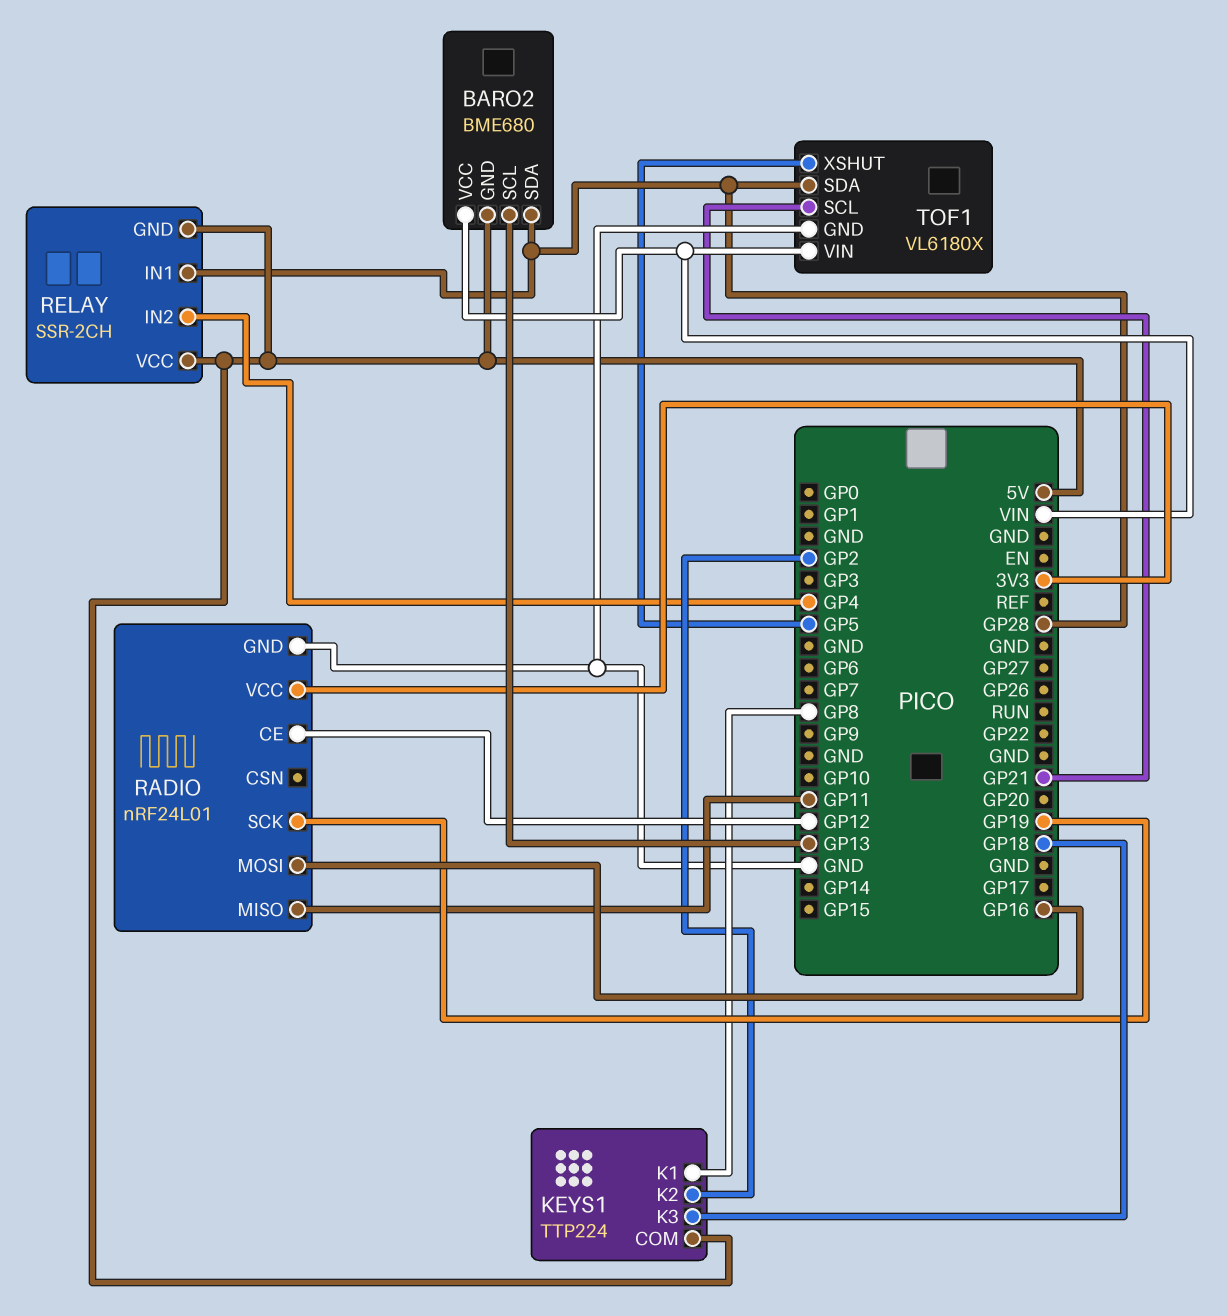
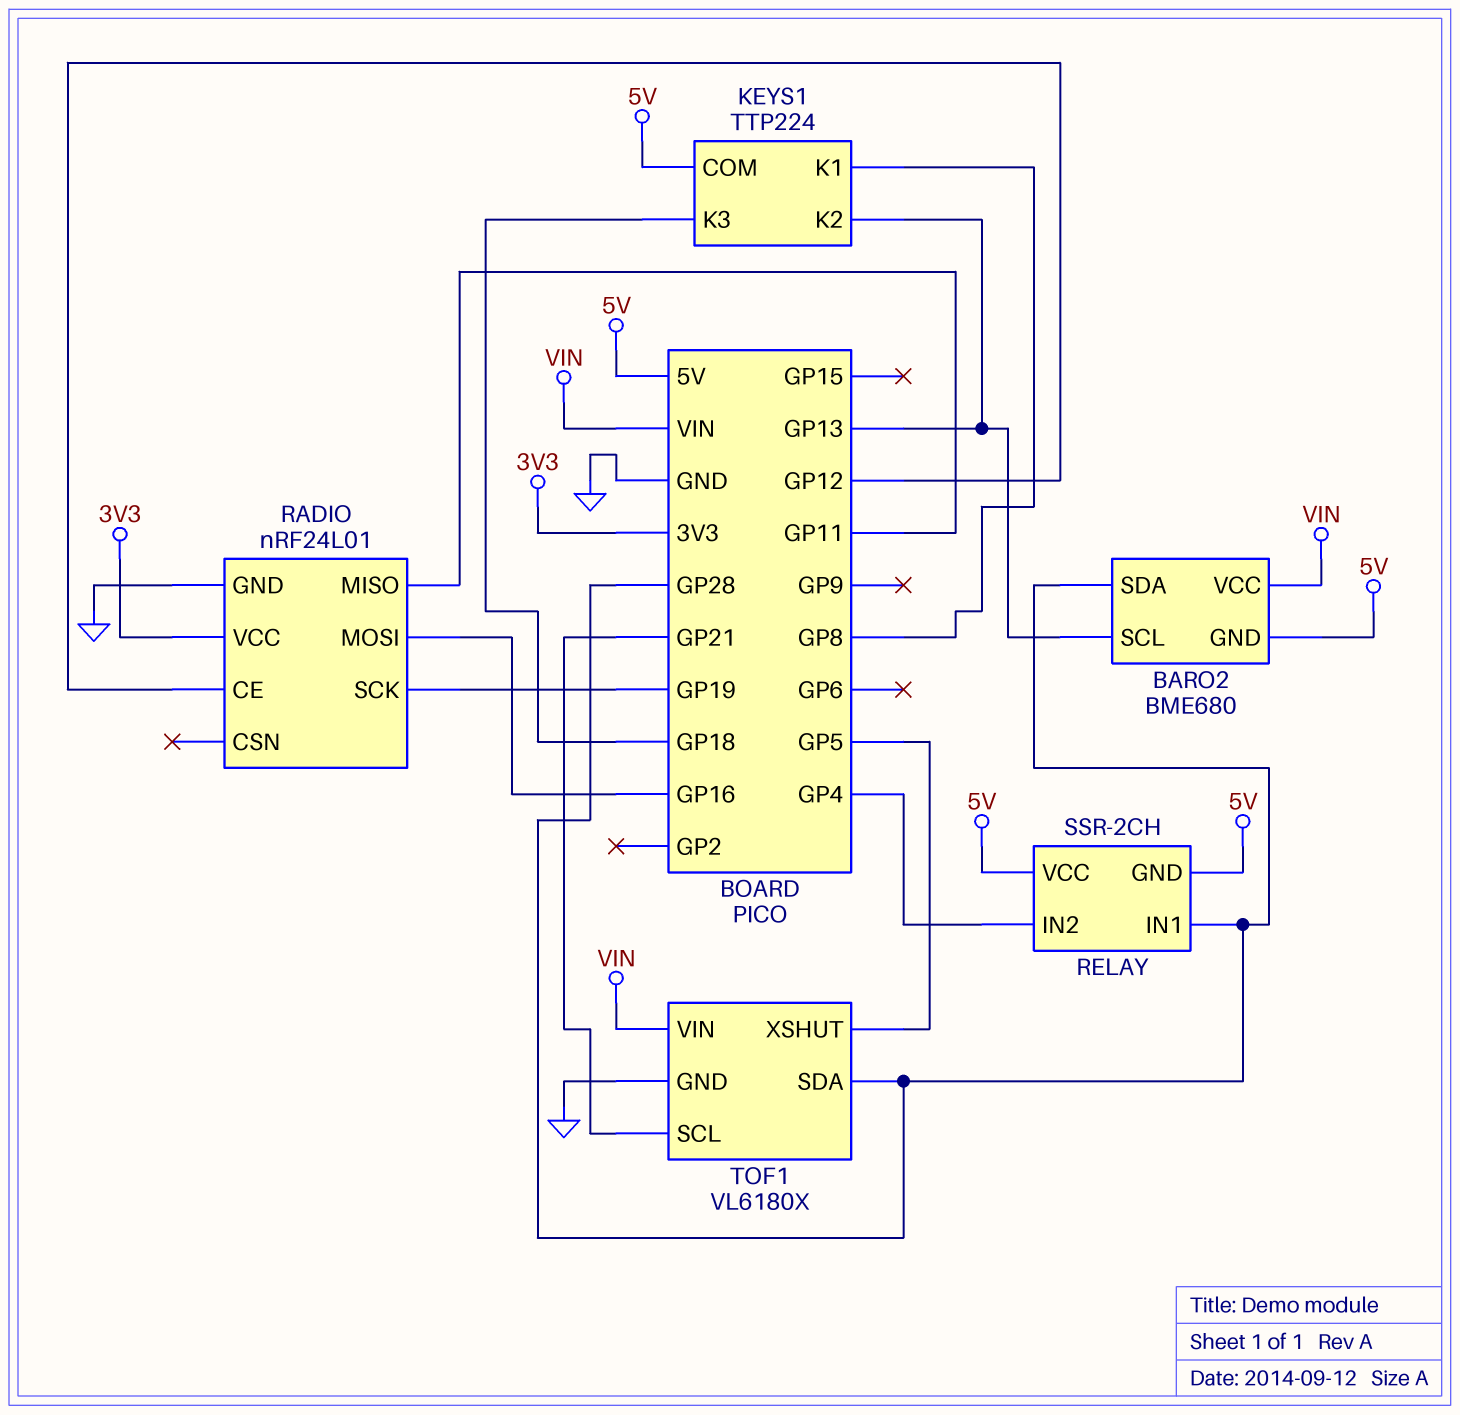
KEYS1 pin K2: GP2 -> GP13

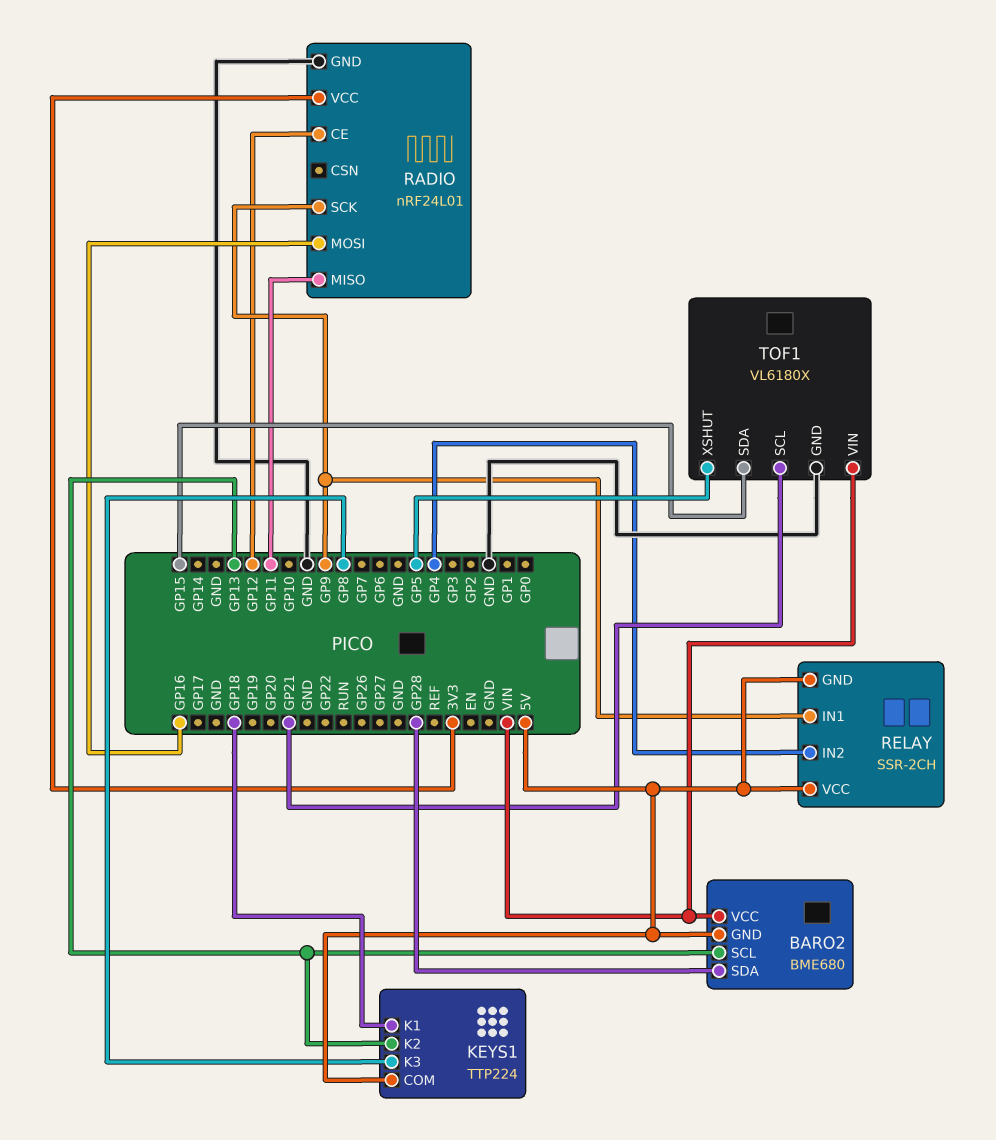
KEYS1 pin K1: GP8 -> GP18
KEYS1 pin K3: GP18 -> GP8
RADIO pin SCK: GP19 -> GP9
RELAY pin IN1: GP28 -> GP9
TOF1 pin SDA: GP28 -> GP15

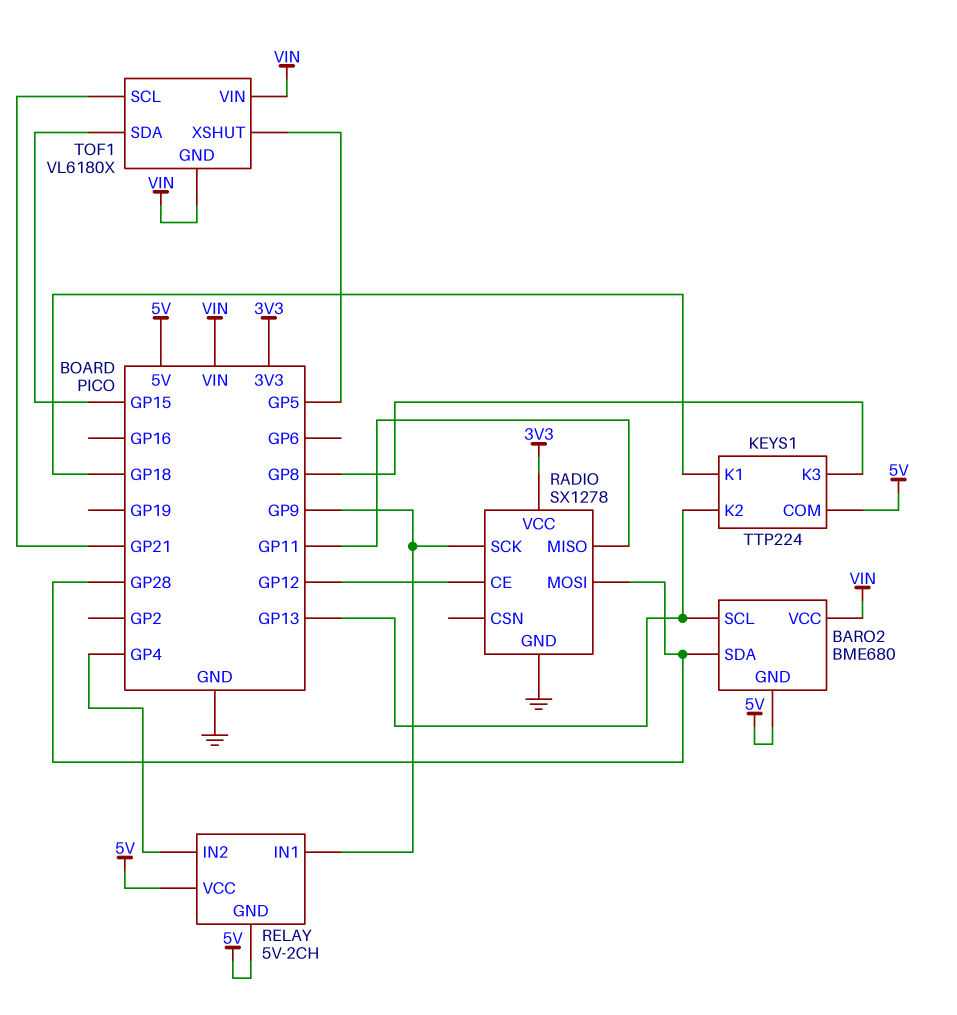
RADIO: nRF24L01 -> SX1278
RADIO pin MOSI: GP16 -> GP28
RELAY: SSR-2CH -> 5V-2CH
TOF1 pin GND: GND -> VIN

